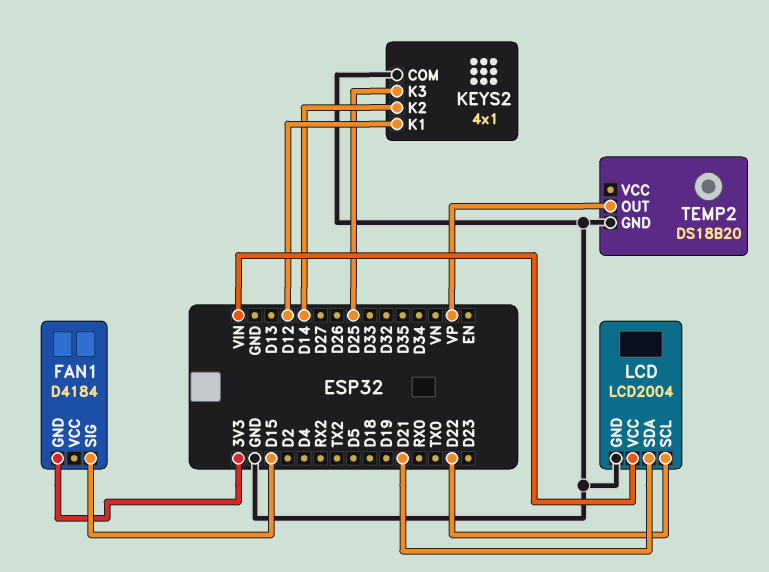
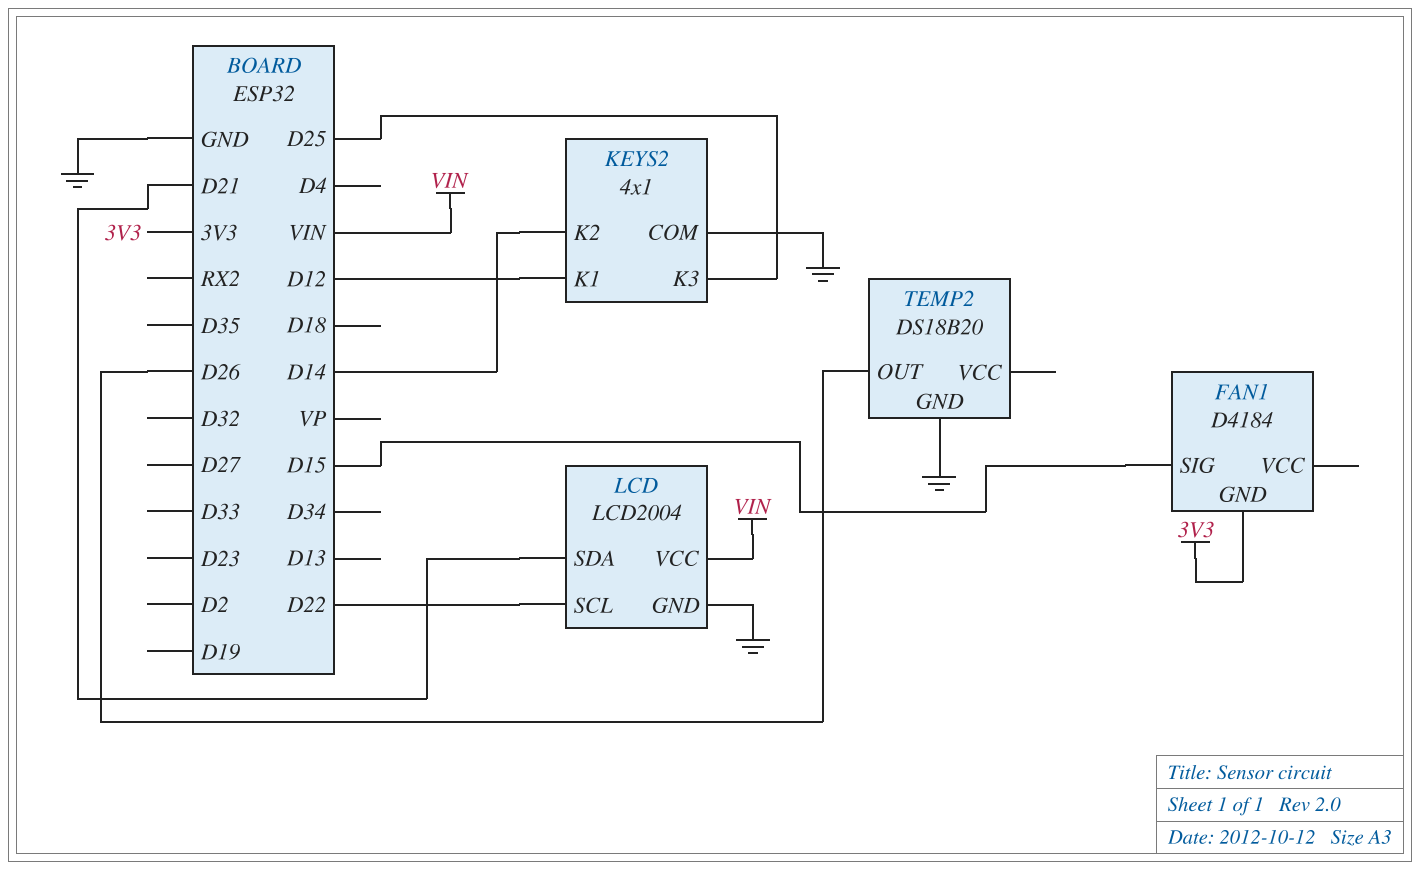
TEMP2 pin OUT: VP -> D26

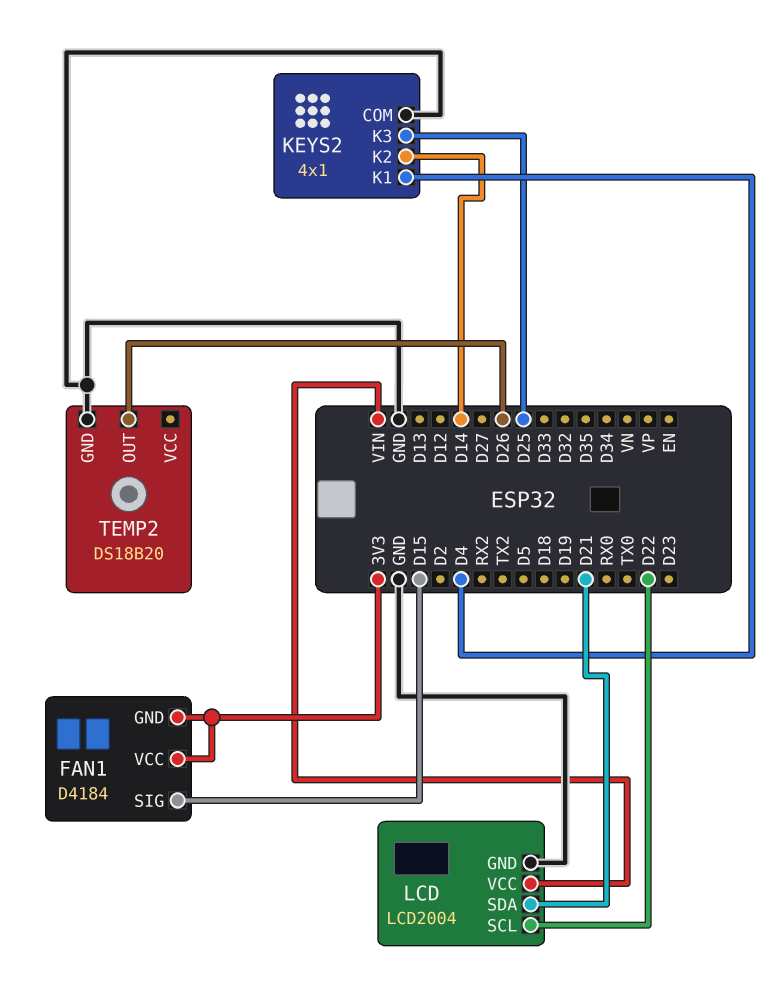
FAN1 pin VCC: none -> 3V3
KEYS2 pin K1: D12 -> D4

